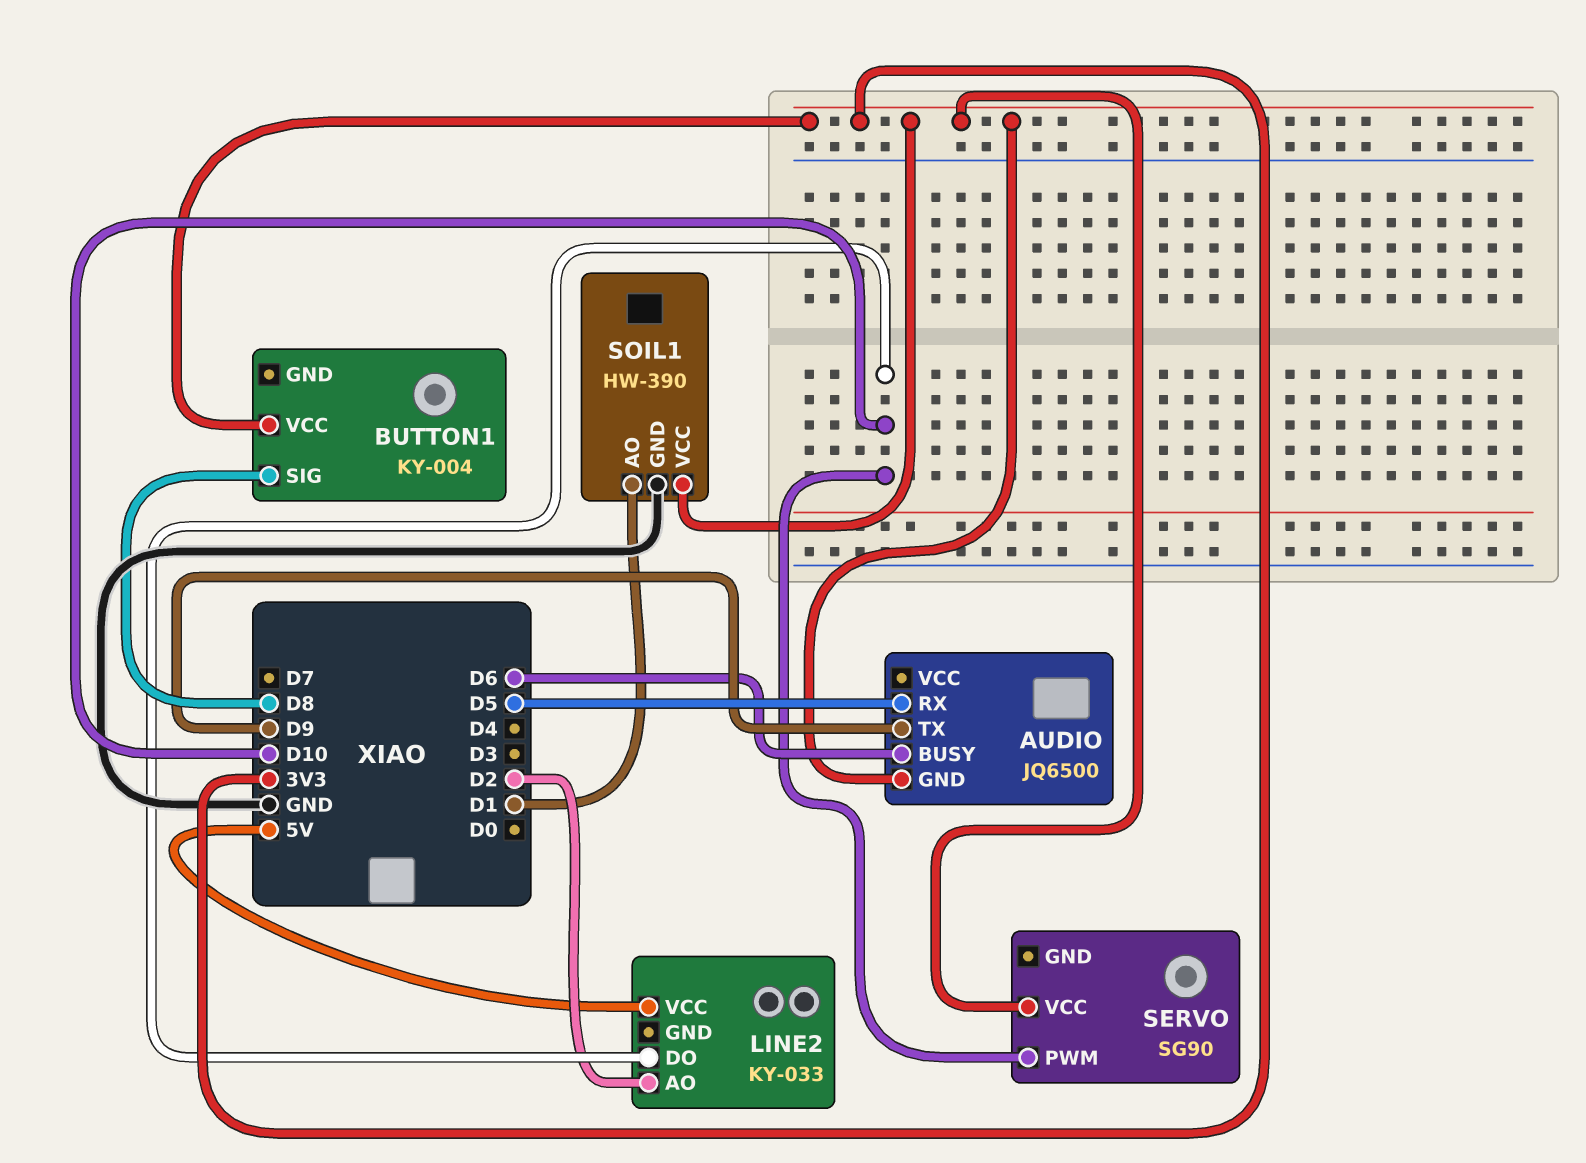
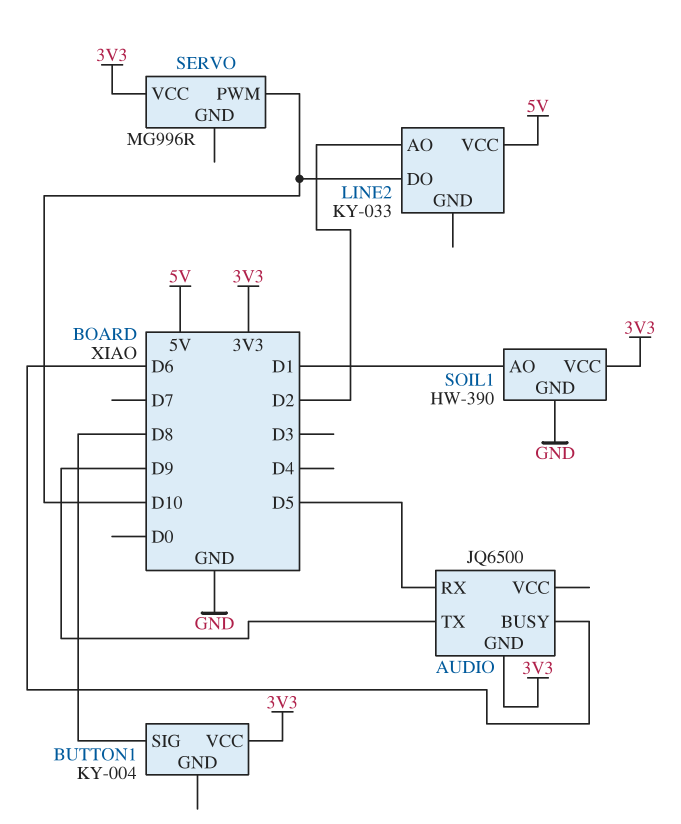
SERVO: SG90 -> MG996R

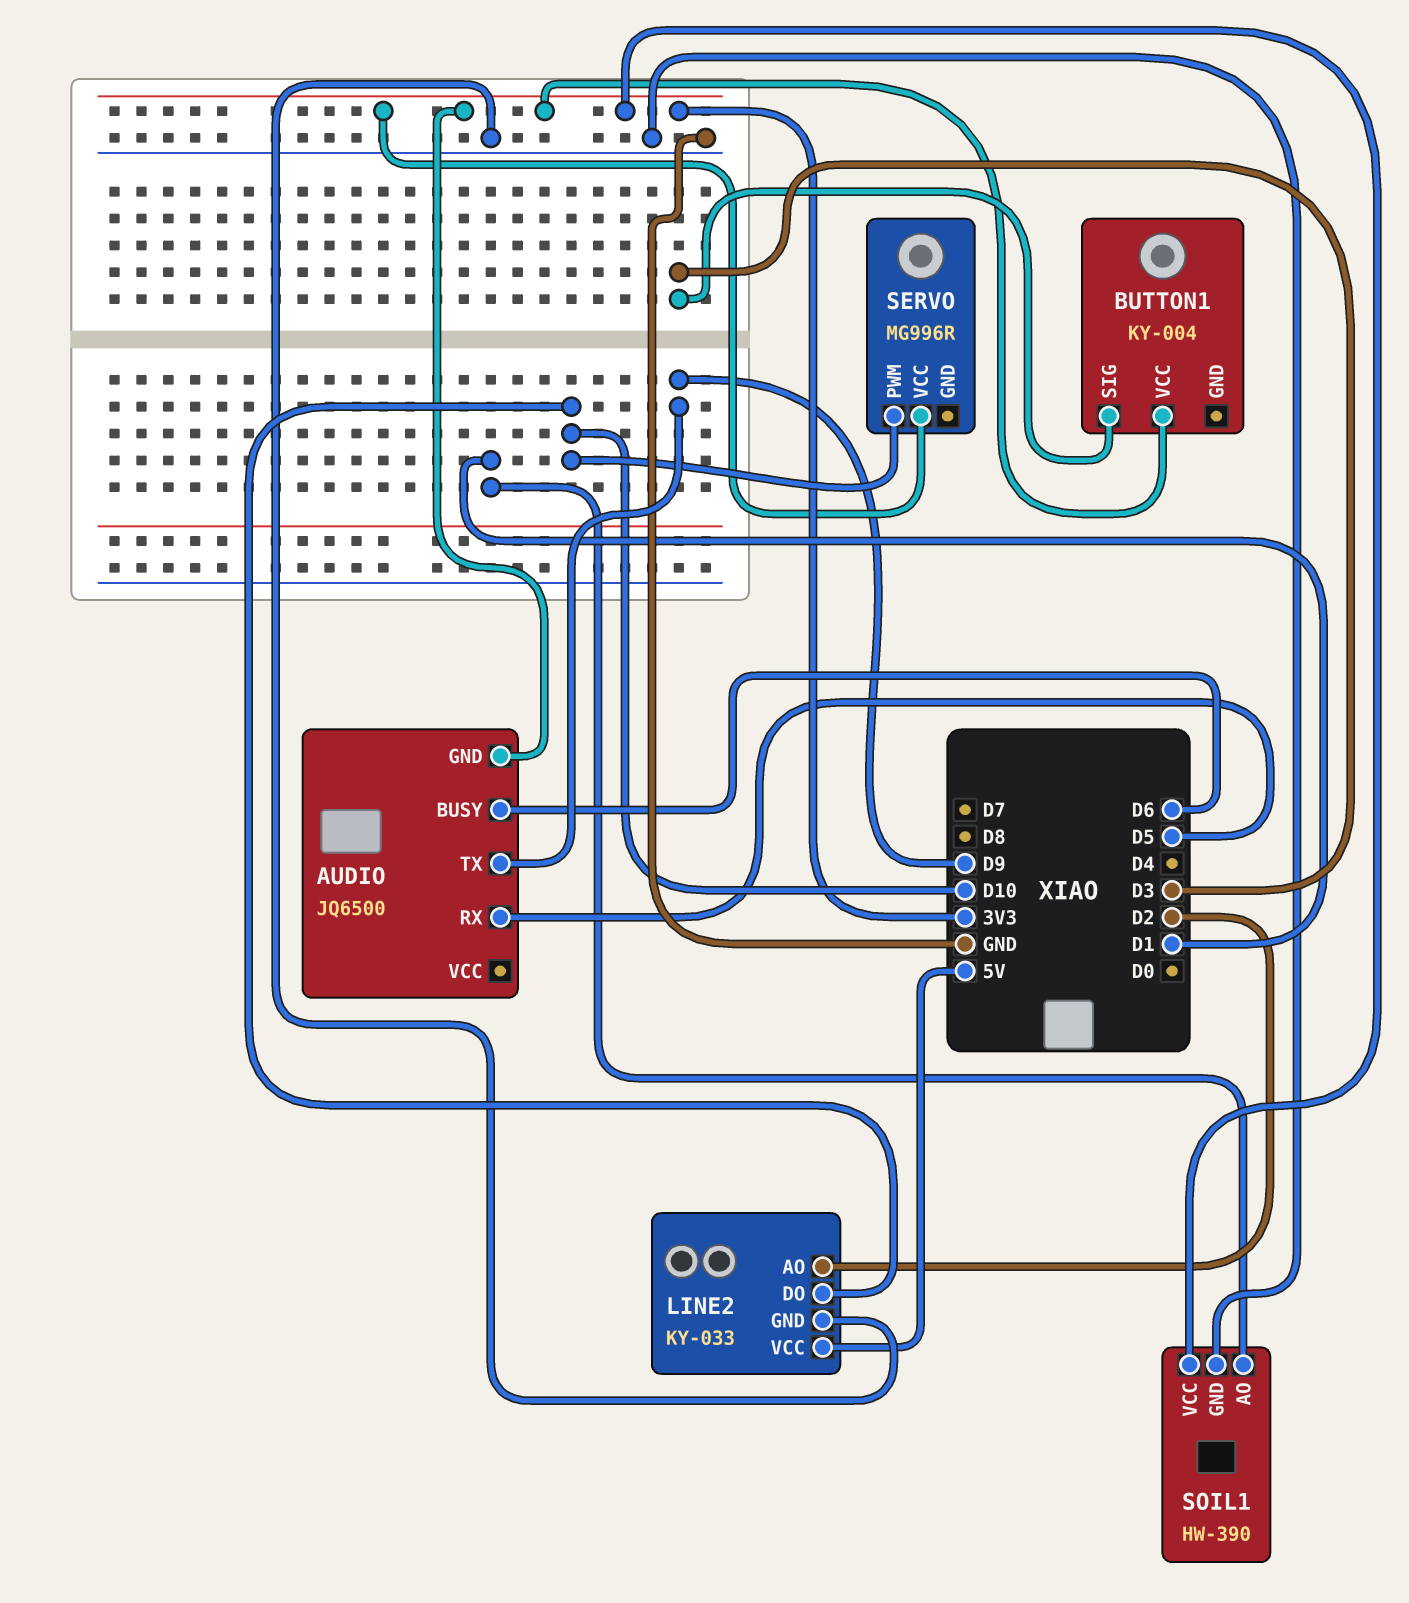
BUTTON1 pin SIG: D8 -> D3
LINE2 pin GND: none -> GND

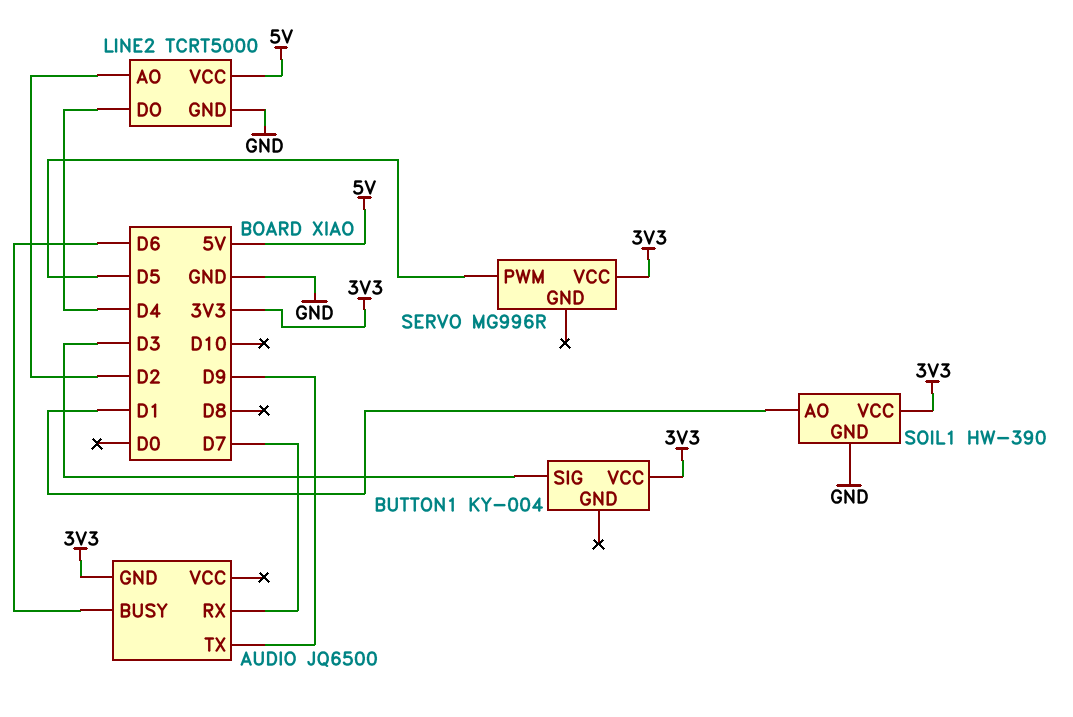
AUDIO pin RX: D5 -> D7
LINE2: KY-033 -> TCRT5000
LINE2 pin DO: D10 -> D4
SERVO pin PWM: D10 -> D5

